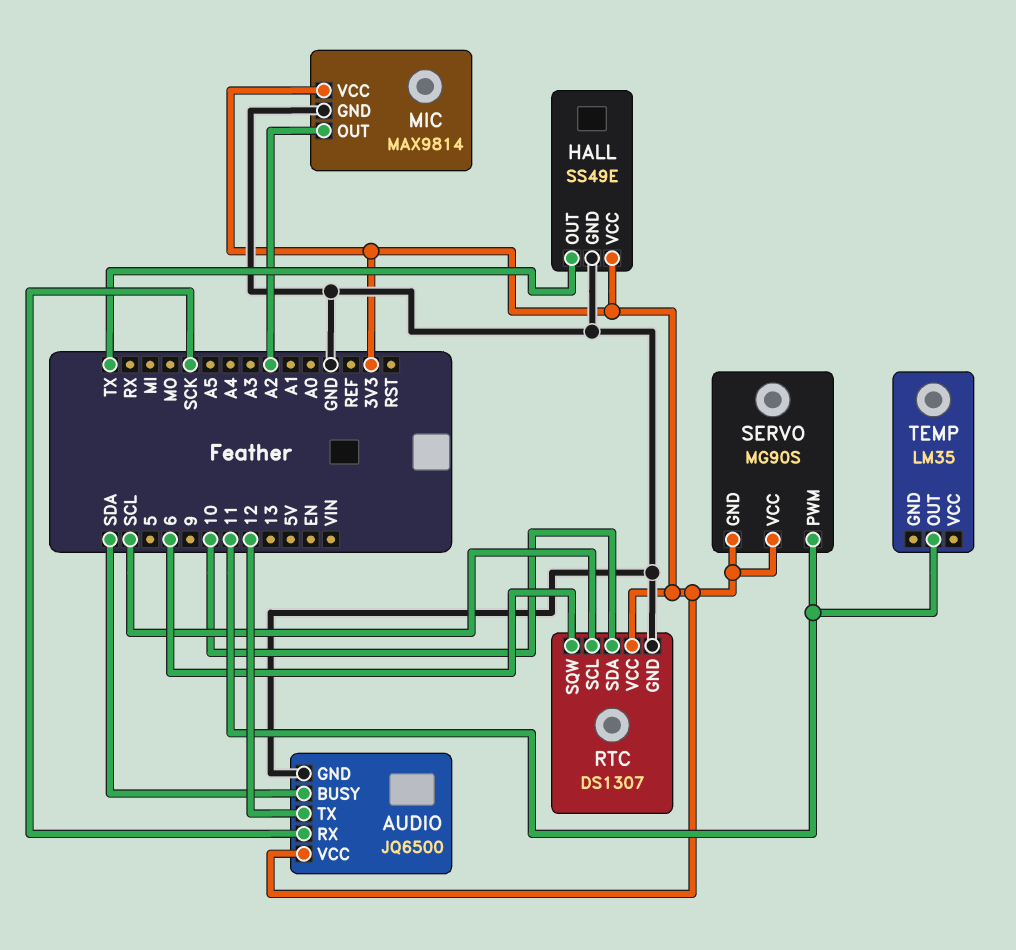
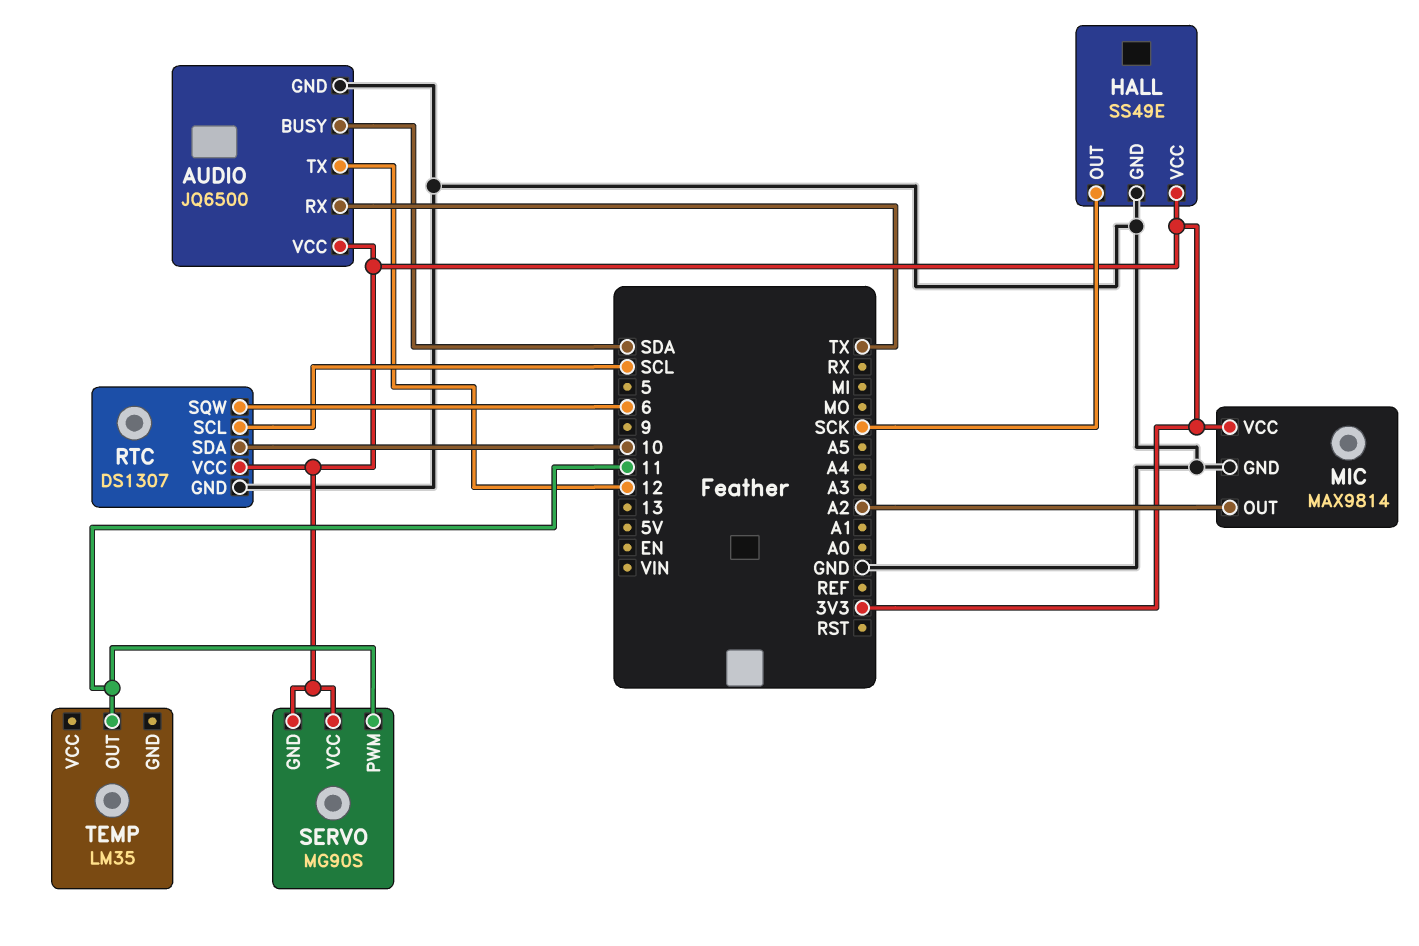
AUDIO pin RX: SCK -> TX
HALL pin OUT: TX -> SCK

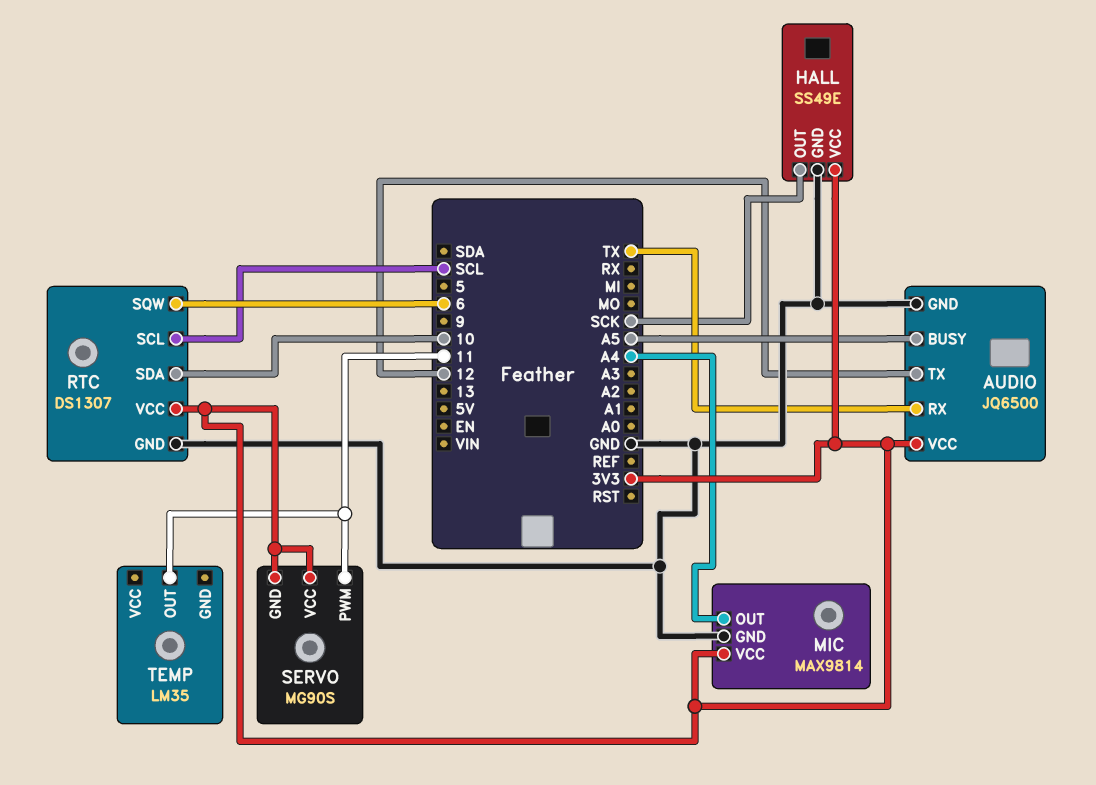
AUDIO pin BUSY: SDA -> A5
MIC pin OUT: A2 -> A4

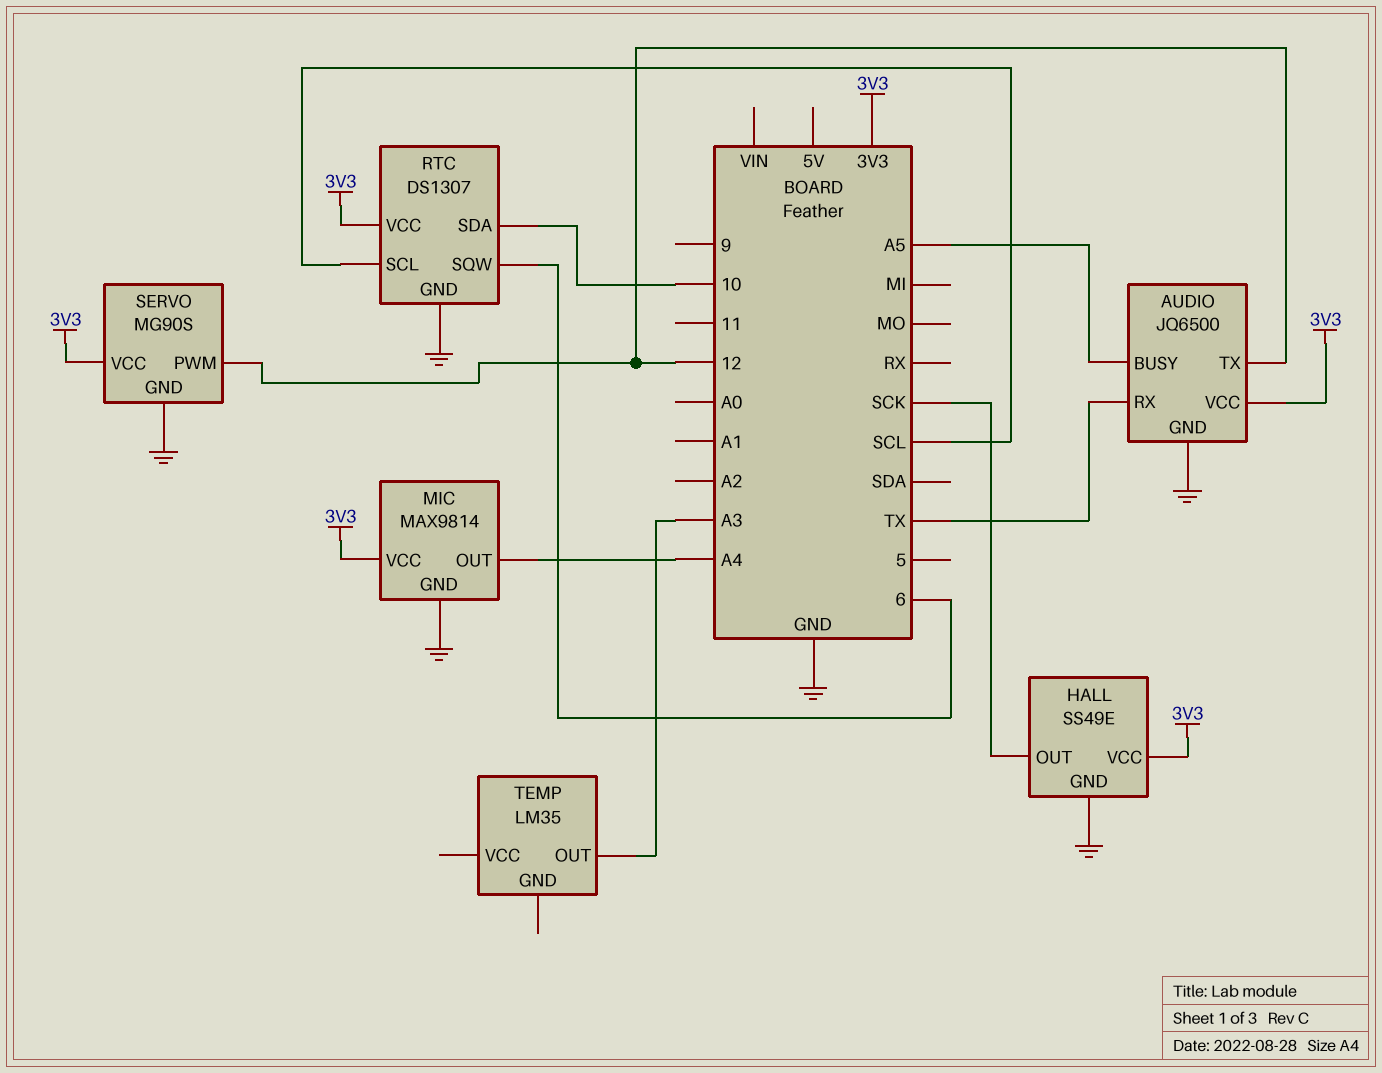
SERVO pin GND: 3V3 -> GND
SERVO pin PWM: 11 -> 12
TEMP pin OUT: 11 -> A3

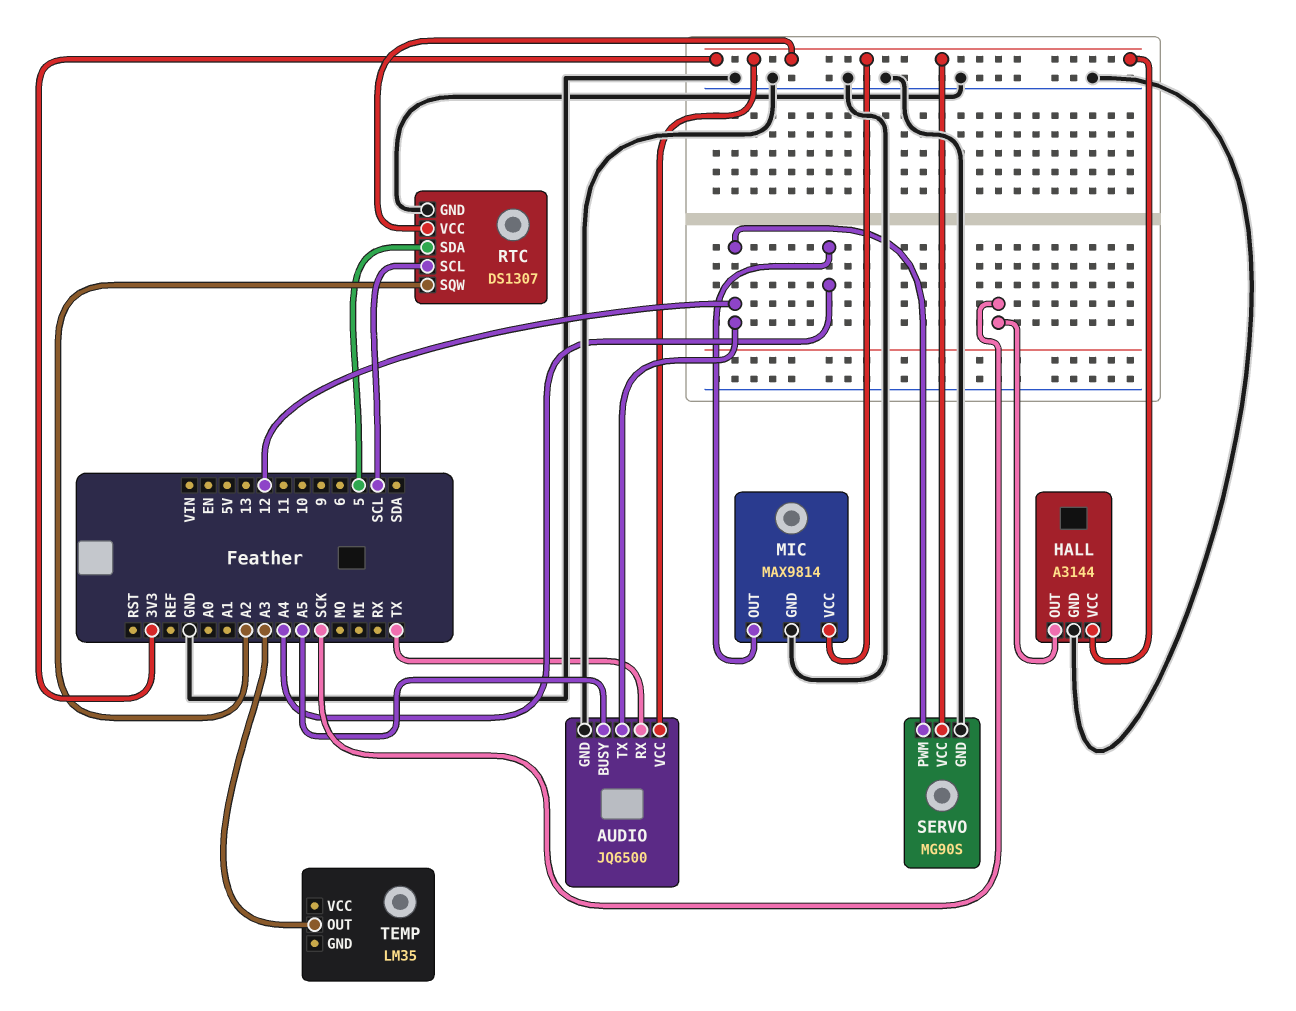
HALL: SS49E -> A3144
RTC pin SDA: 10 -> 5
RTC pin SQW: 6 -> A2

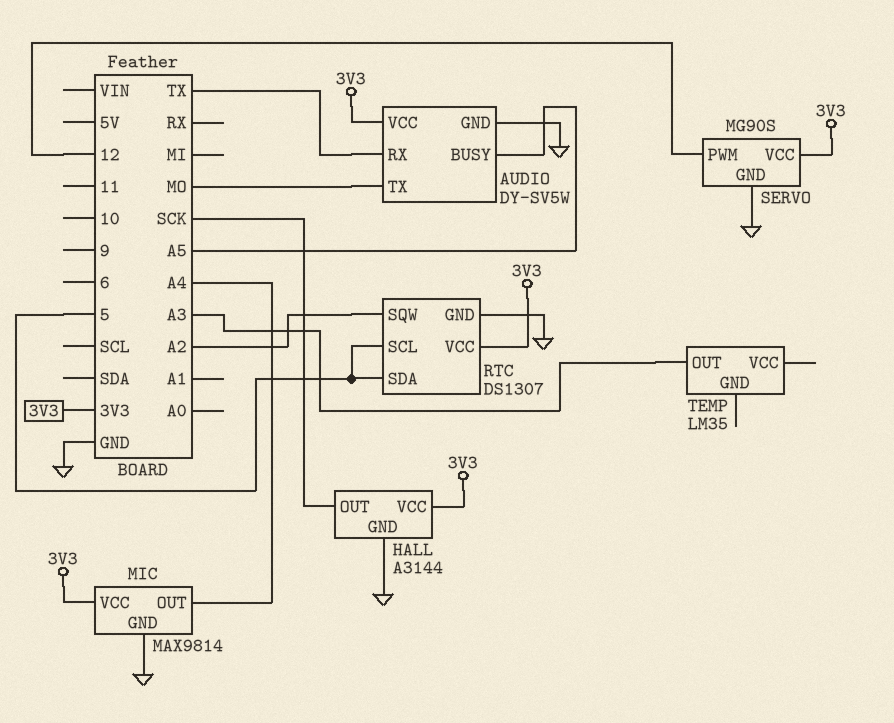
AUDIO: JQ6500 -> DY-SV5W
AUDIO pin TX: 12 -> MO
RTC pin SCL: SCL -> 5

